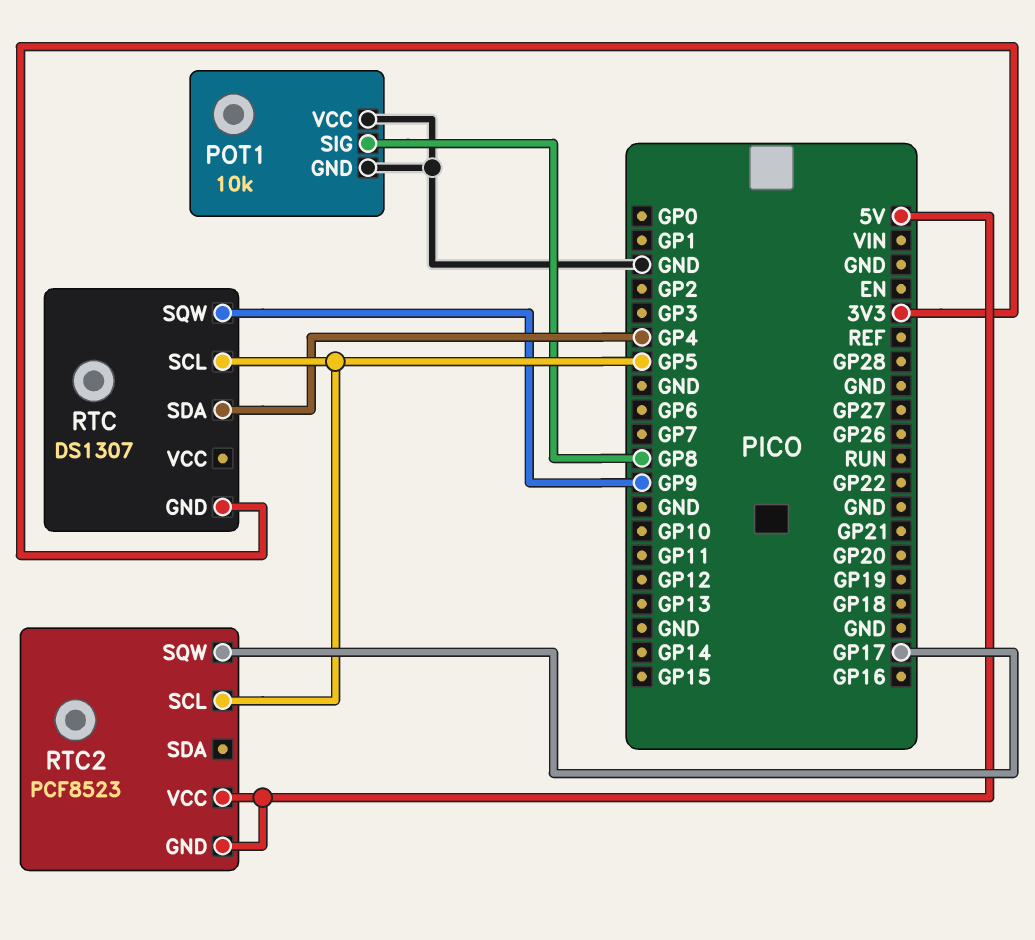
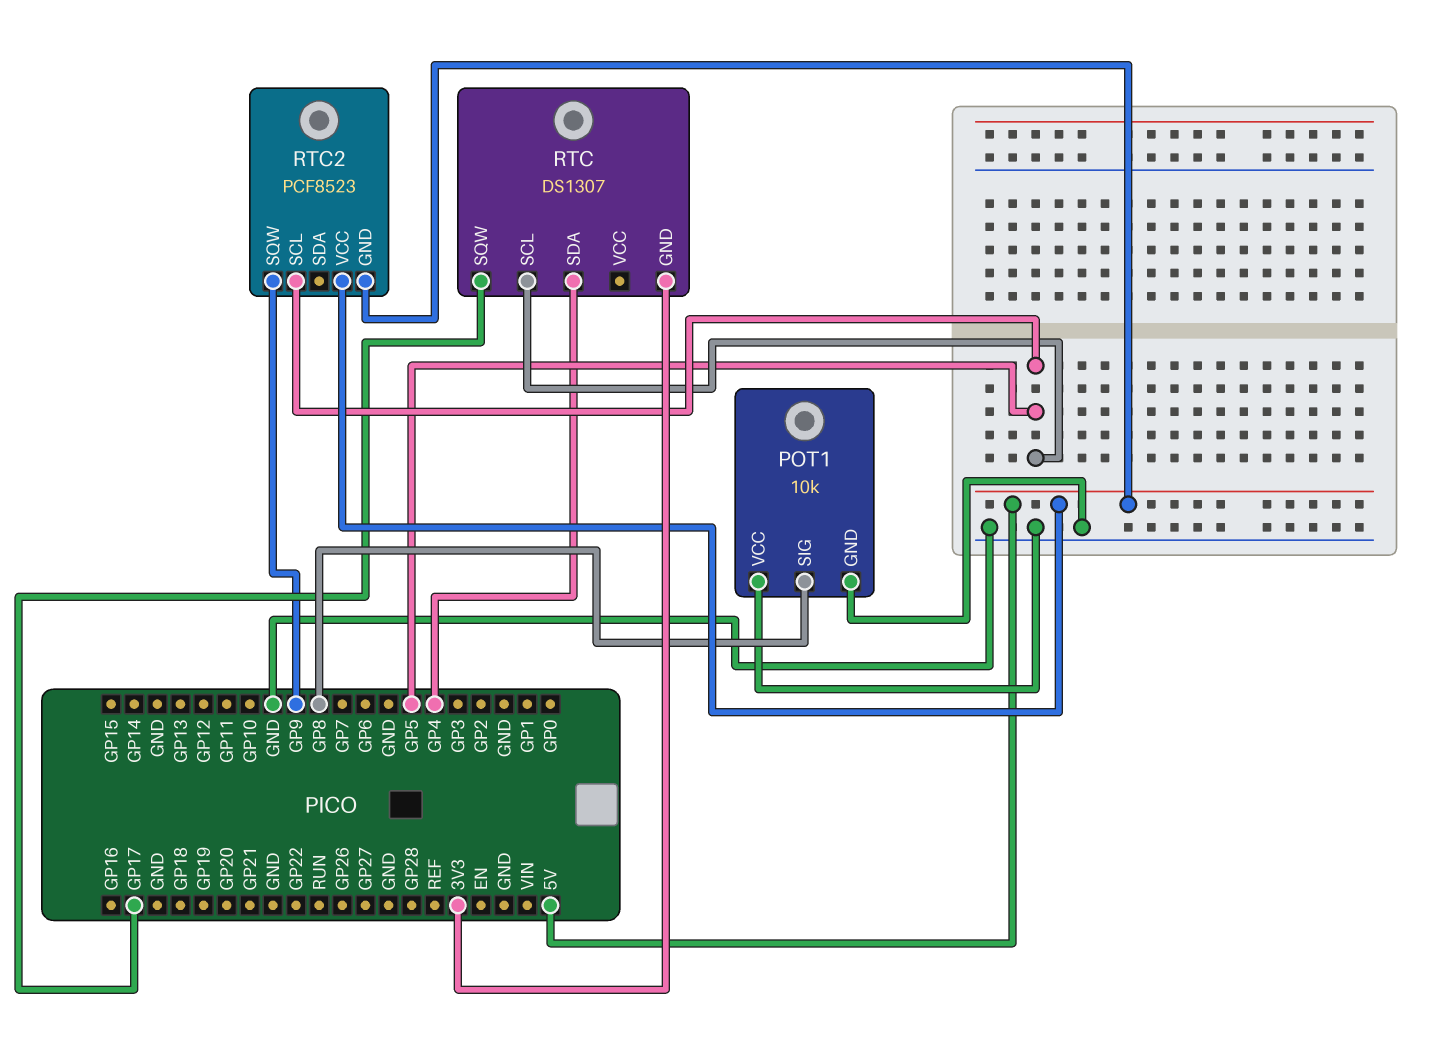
RTC pin SQW: GP9 -> GP17
RTC2 pin SQW: GP17 -> GP9

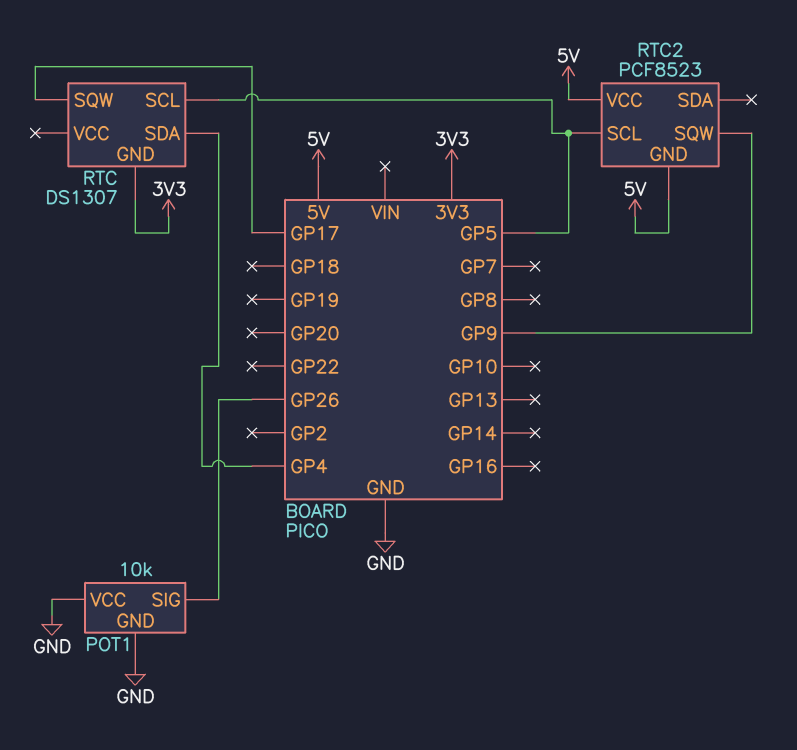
POT1 pin SIG: GP8 -> GP26

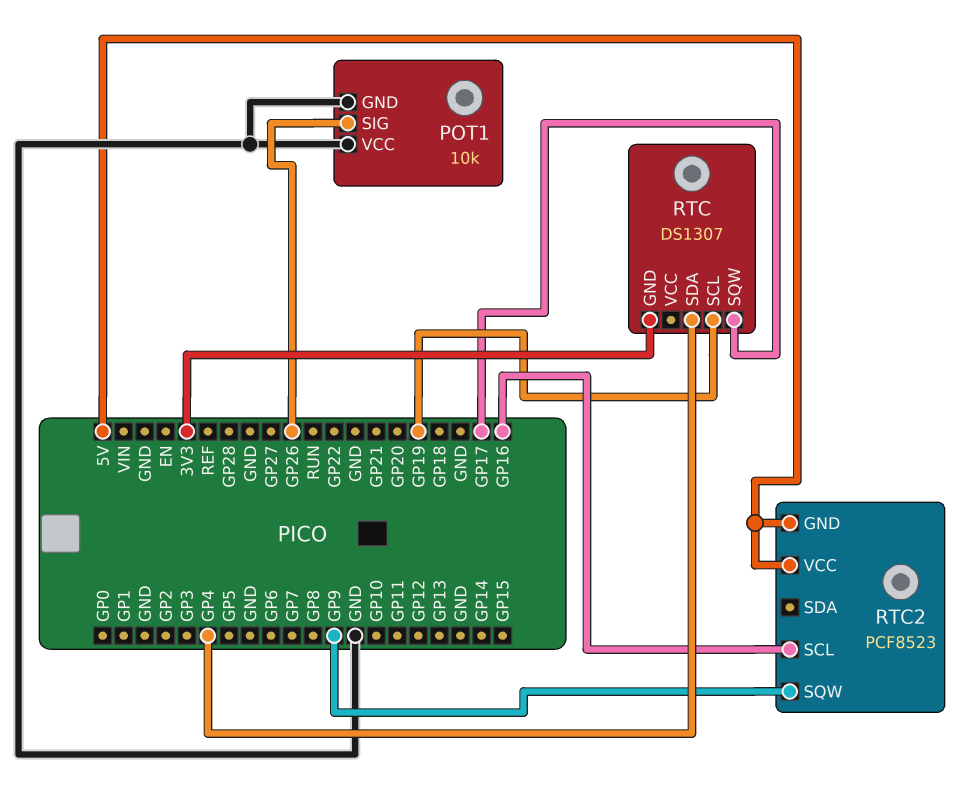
RTC pin SCL: GP5 -> GP19
RTC2 pin SCL: GP5 -> GP16

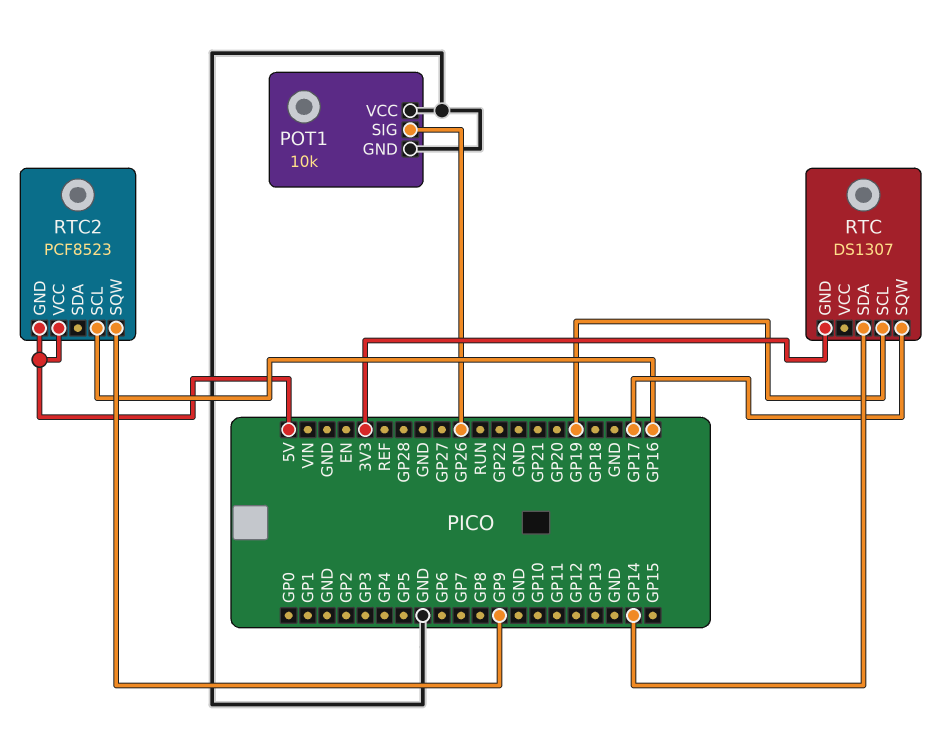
RTC pin SDA: GP4 -> GP14

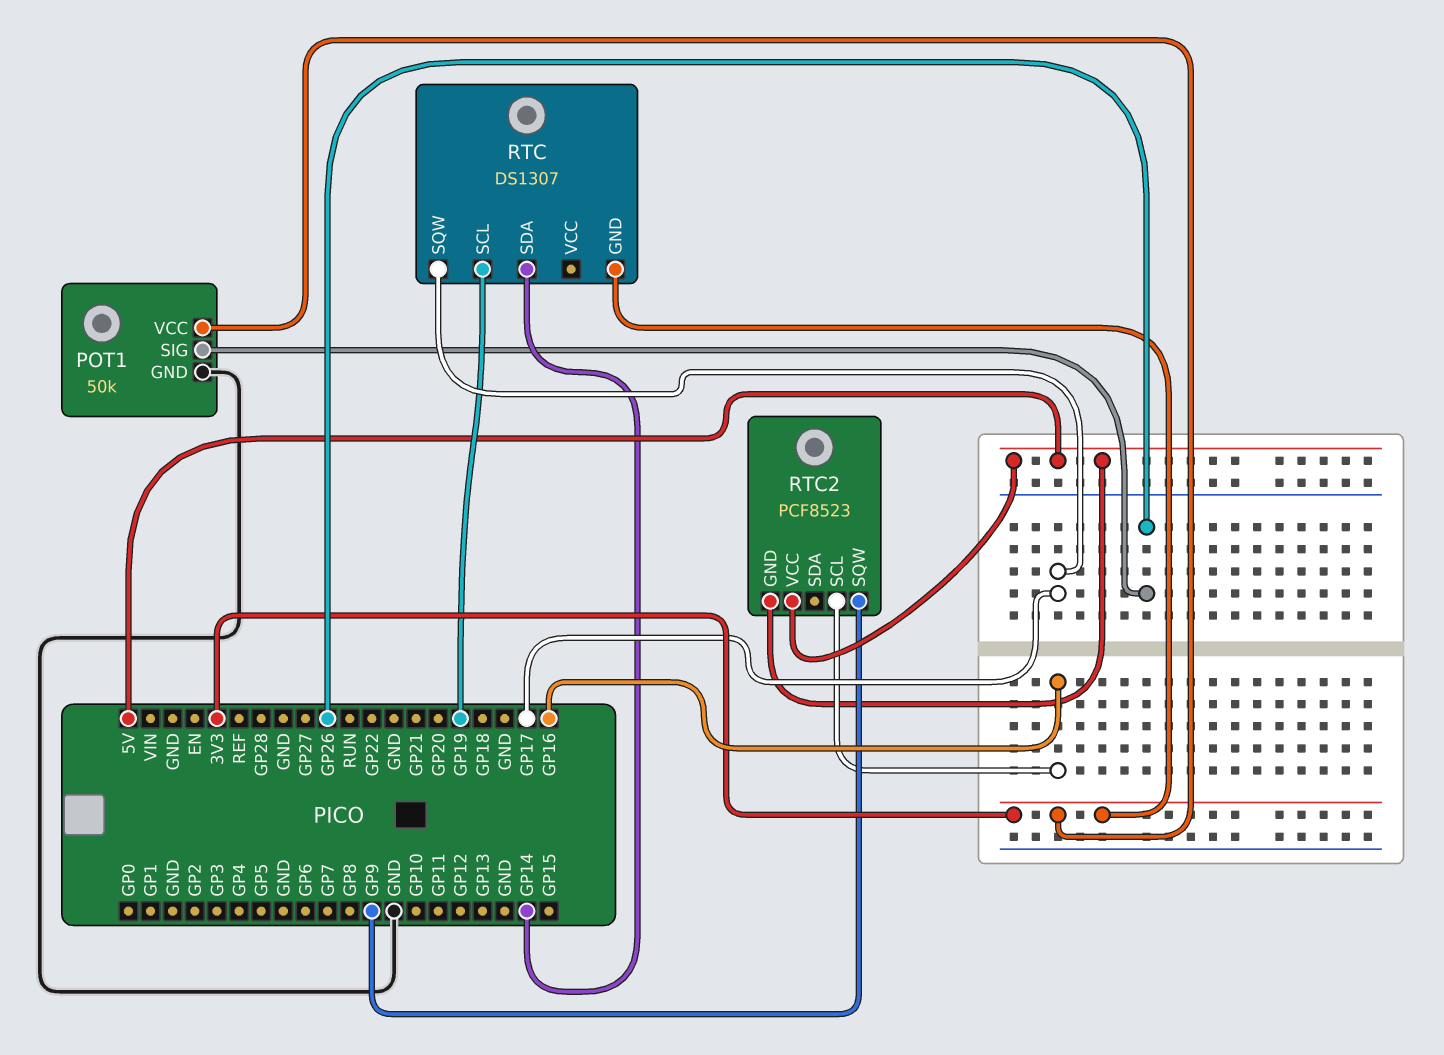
POT1: 10k -> 50k
POT1 pin VCC: GND -> 3V3

